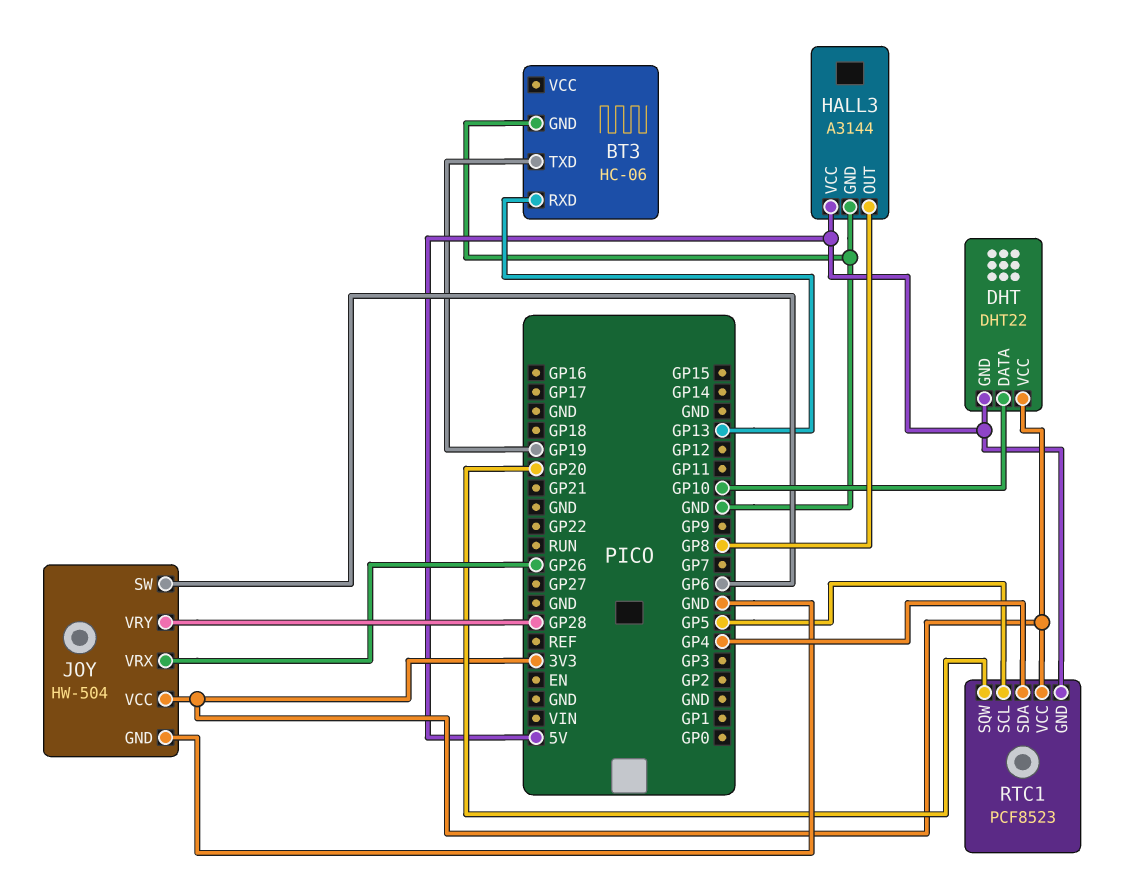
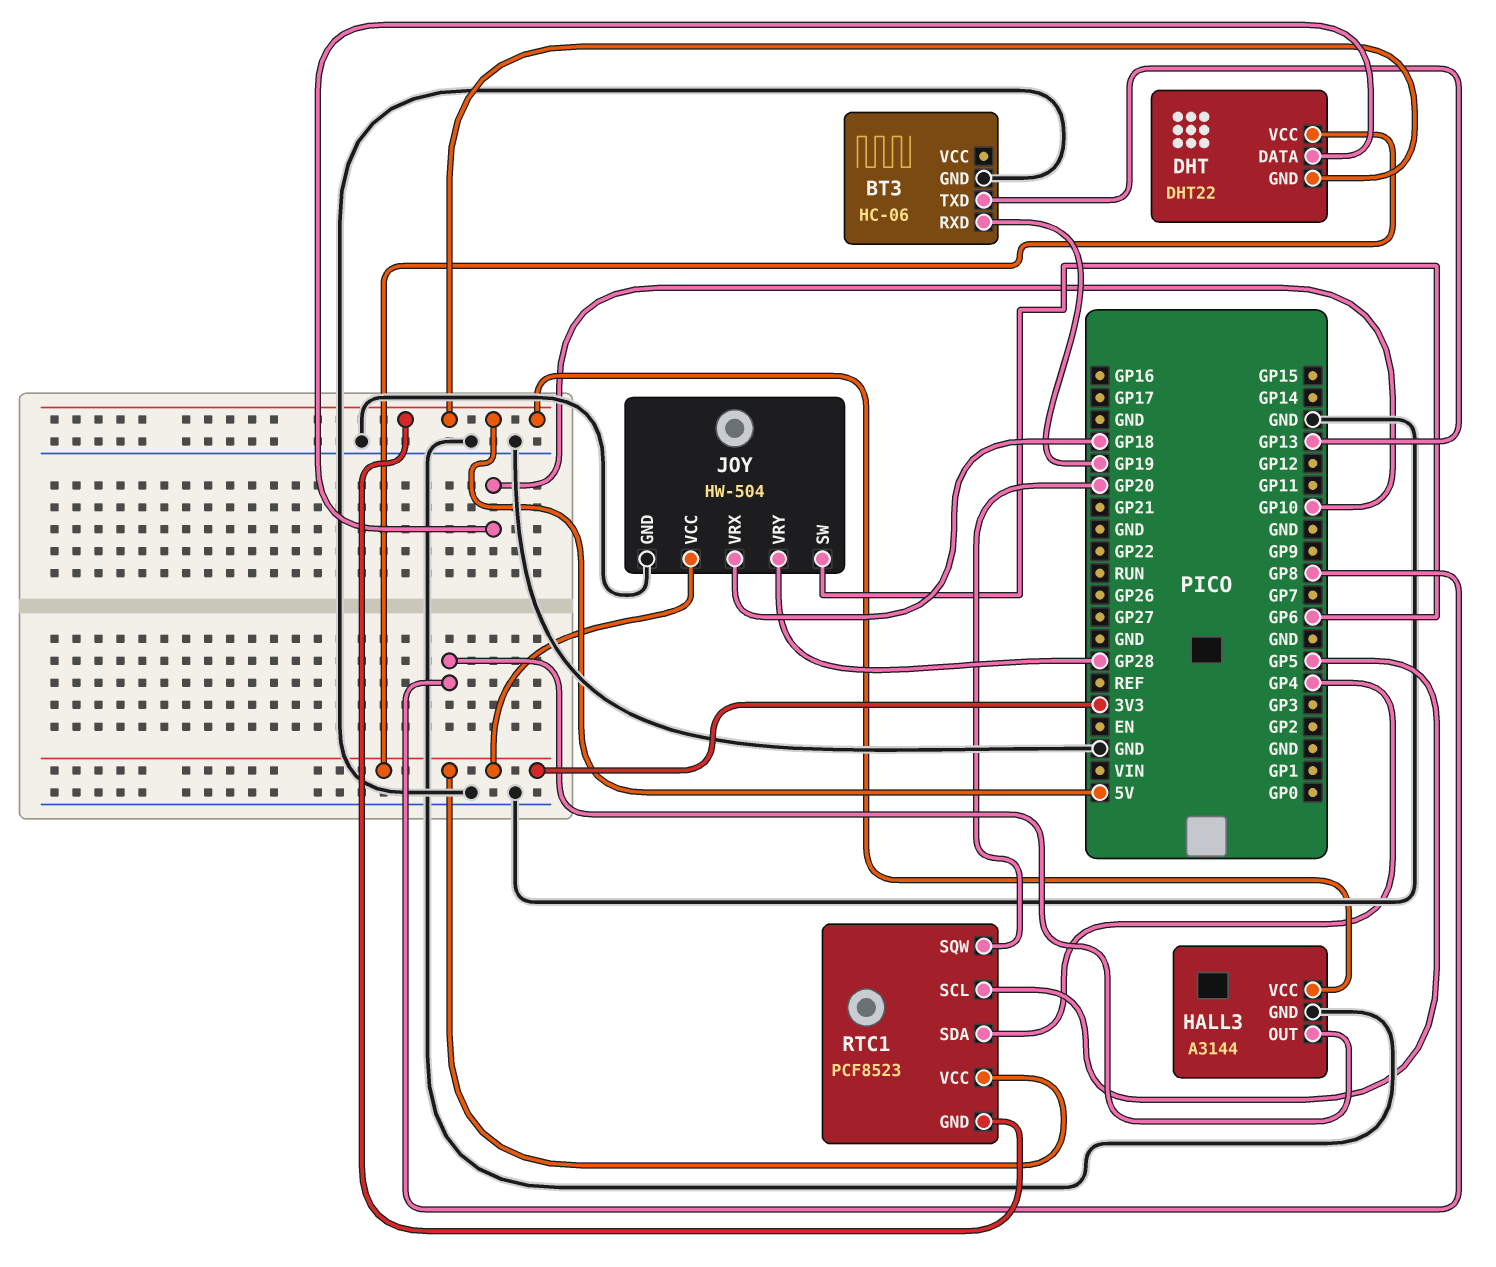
BT3 pin RXD: GP13 -> GP19
BT3 pin TXD: GP19 -> GP13
JOY pin VRX: GP26 -> GP18

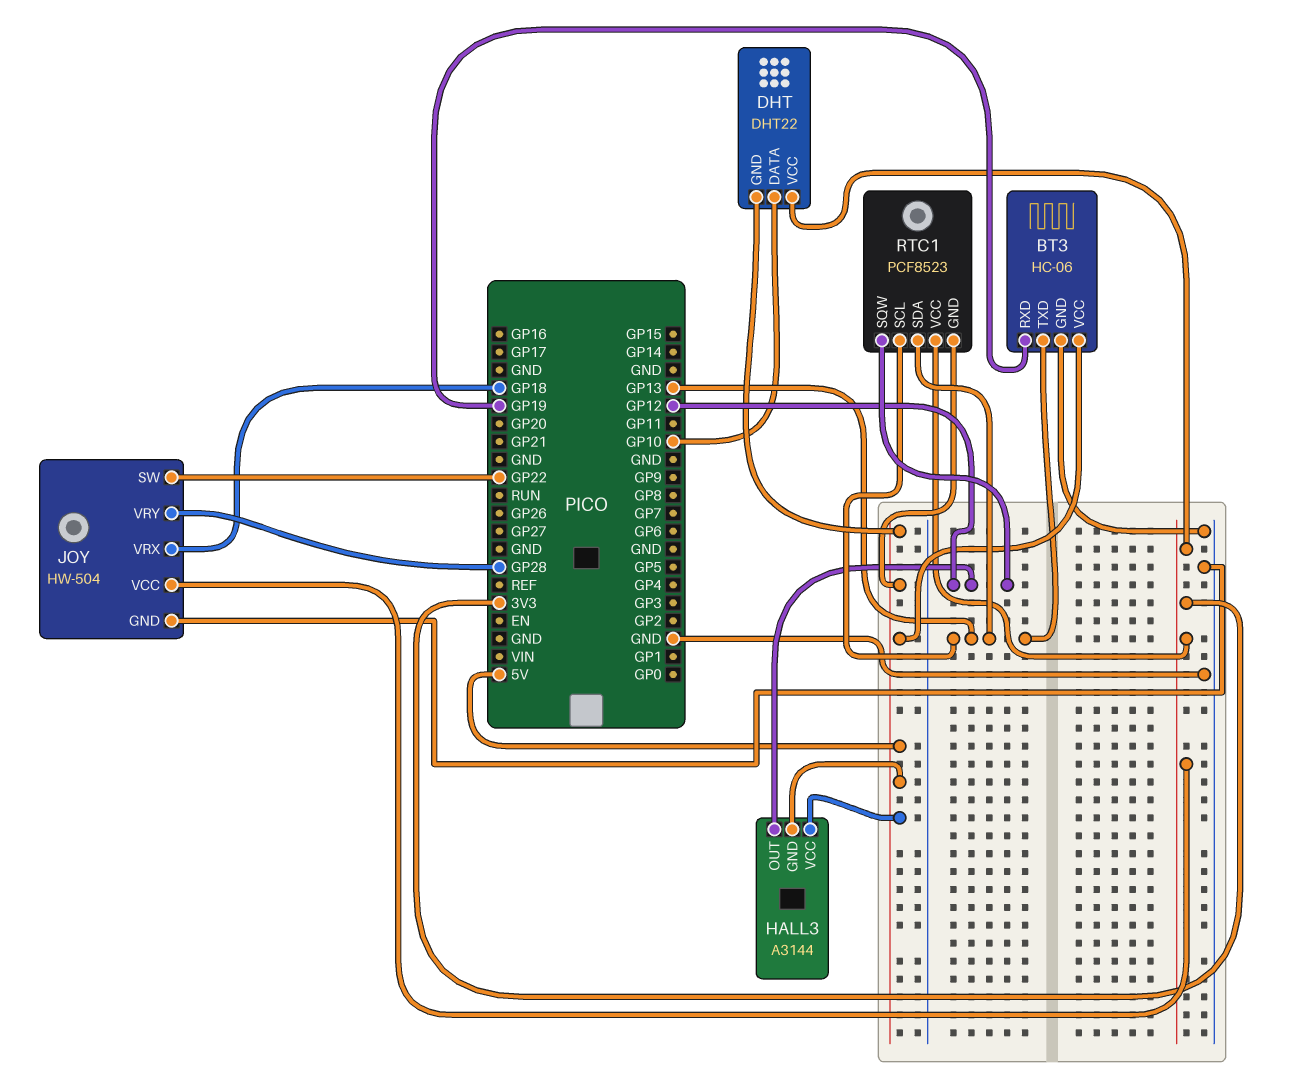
BT3 pin VCC: none -> 5V
HALL3 pin GND: GND -> 5V
HALL3 pin OUT: GP8 -> GP12
JOY pin SW: GP6 -> GP22
RTC1 pin SCL: GP5 -> GP13
RTC1 pin SDA: GP4 -> GP13
RTC1 pin SQW: GP20 -> GP12

